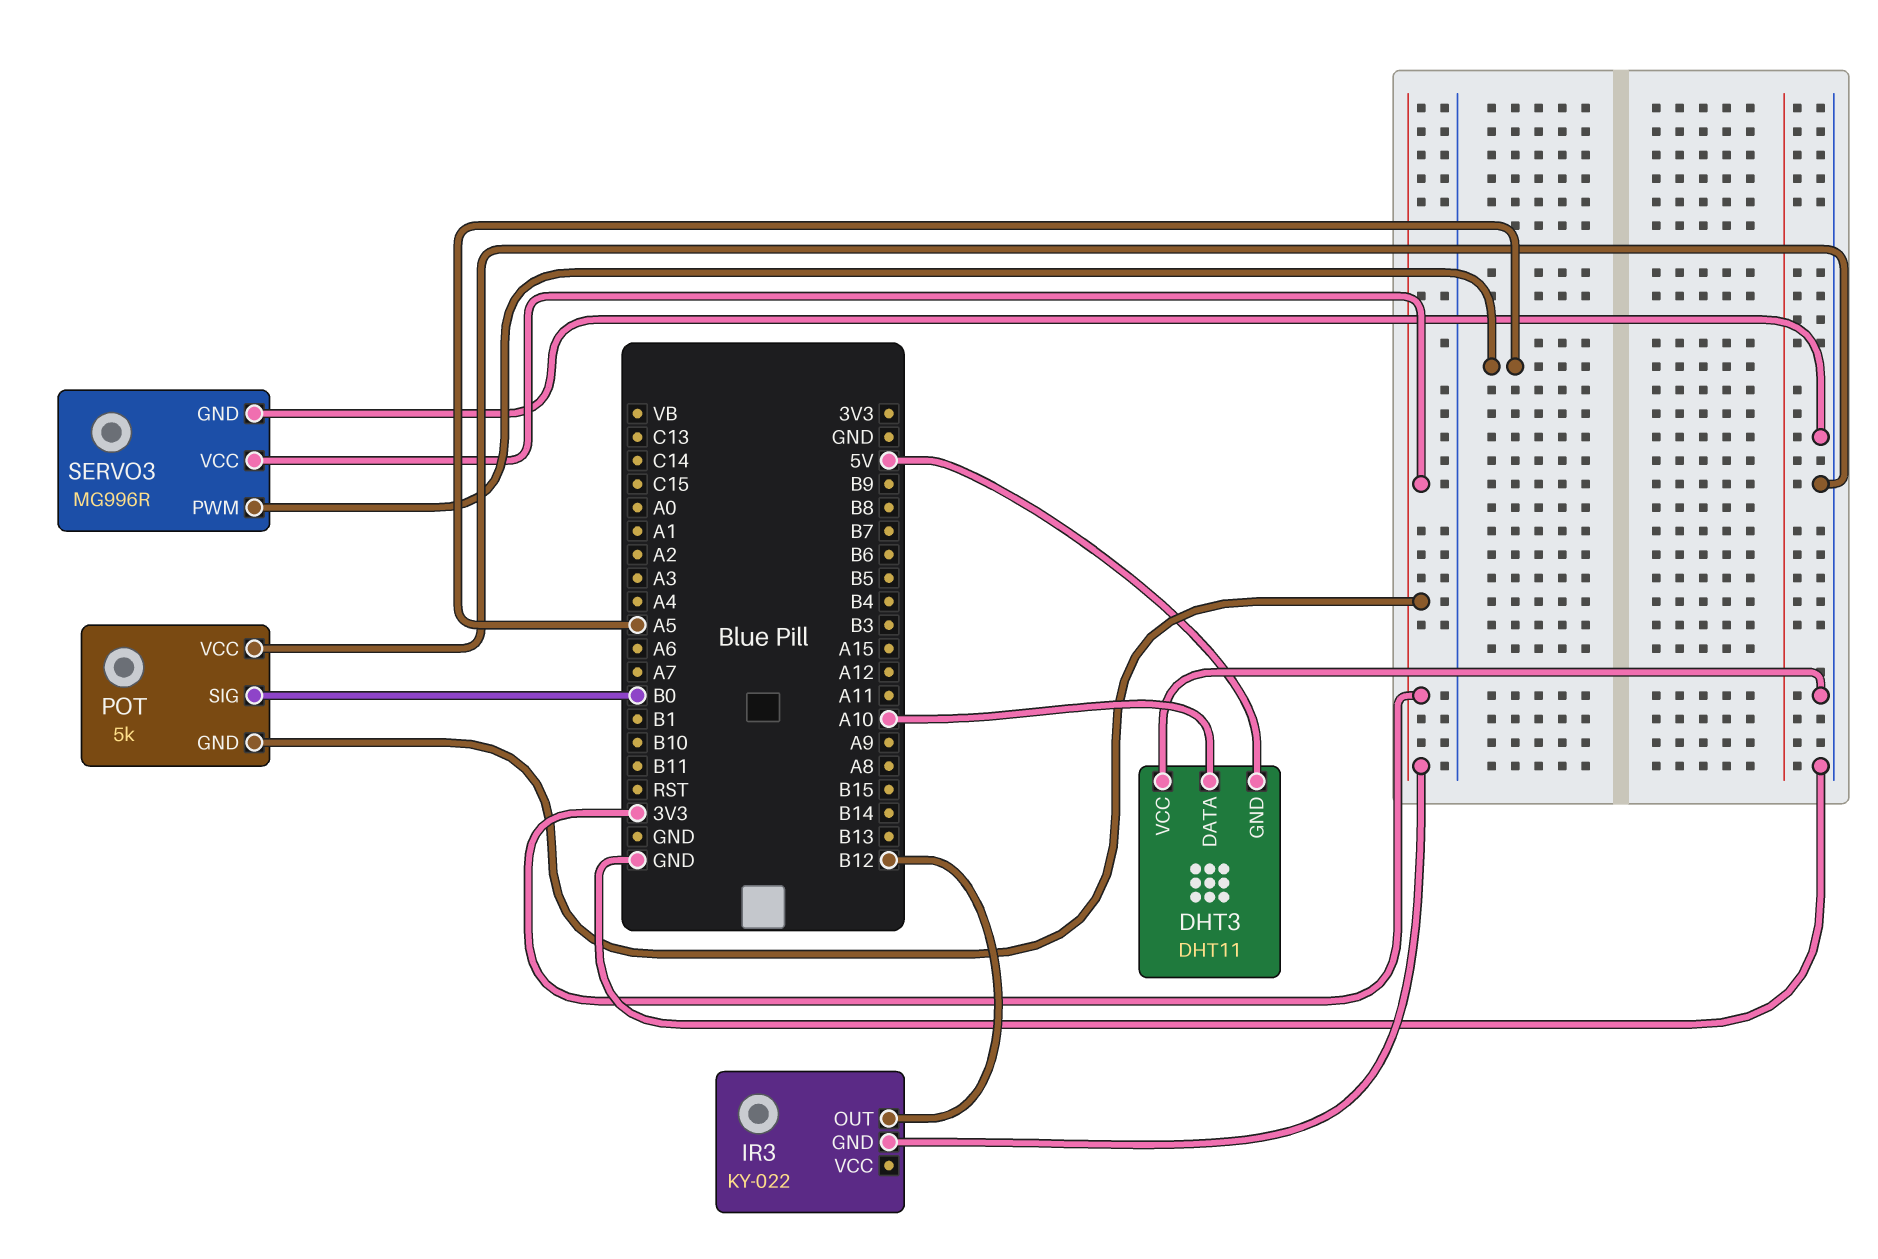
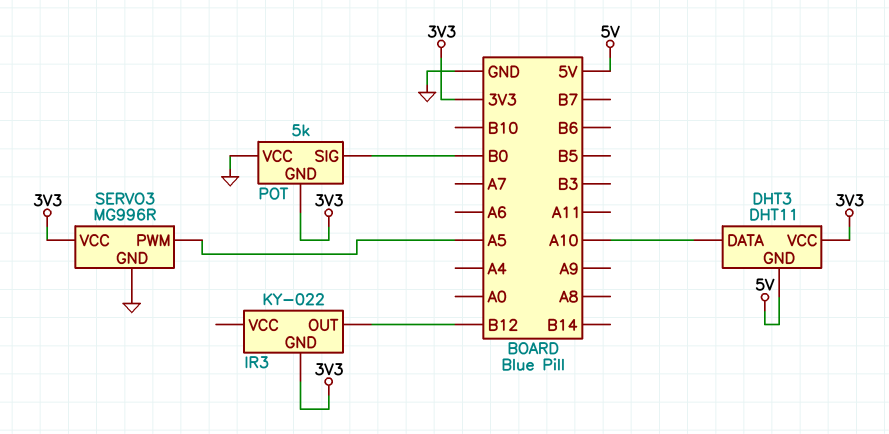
DHT3 pin VCC: GND -> 3V3

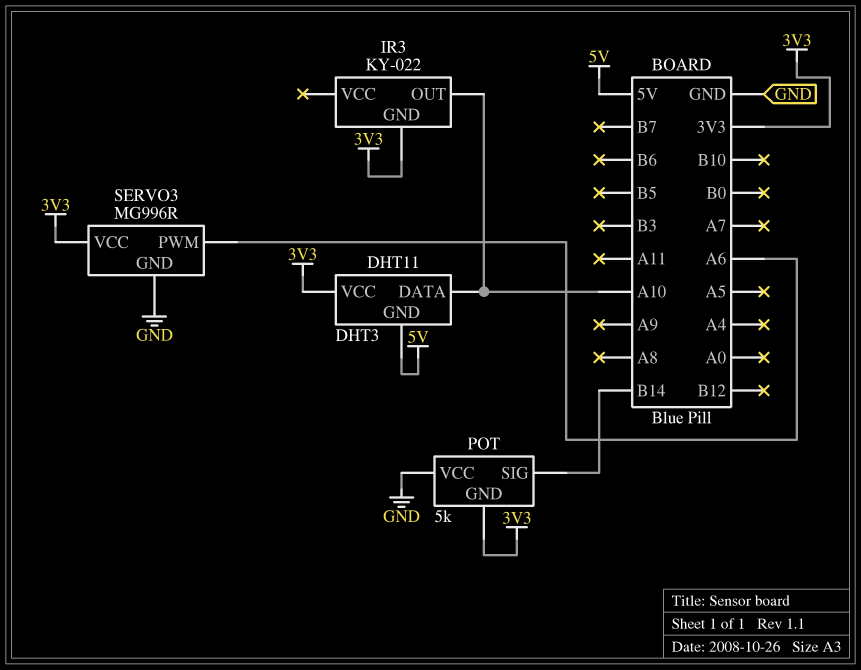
IR3 pin OUT: B12 -> A10
POT pin SIG: B0 -> B14
SERVO3 pin PWM: A5 -> A6

